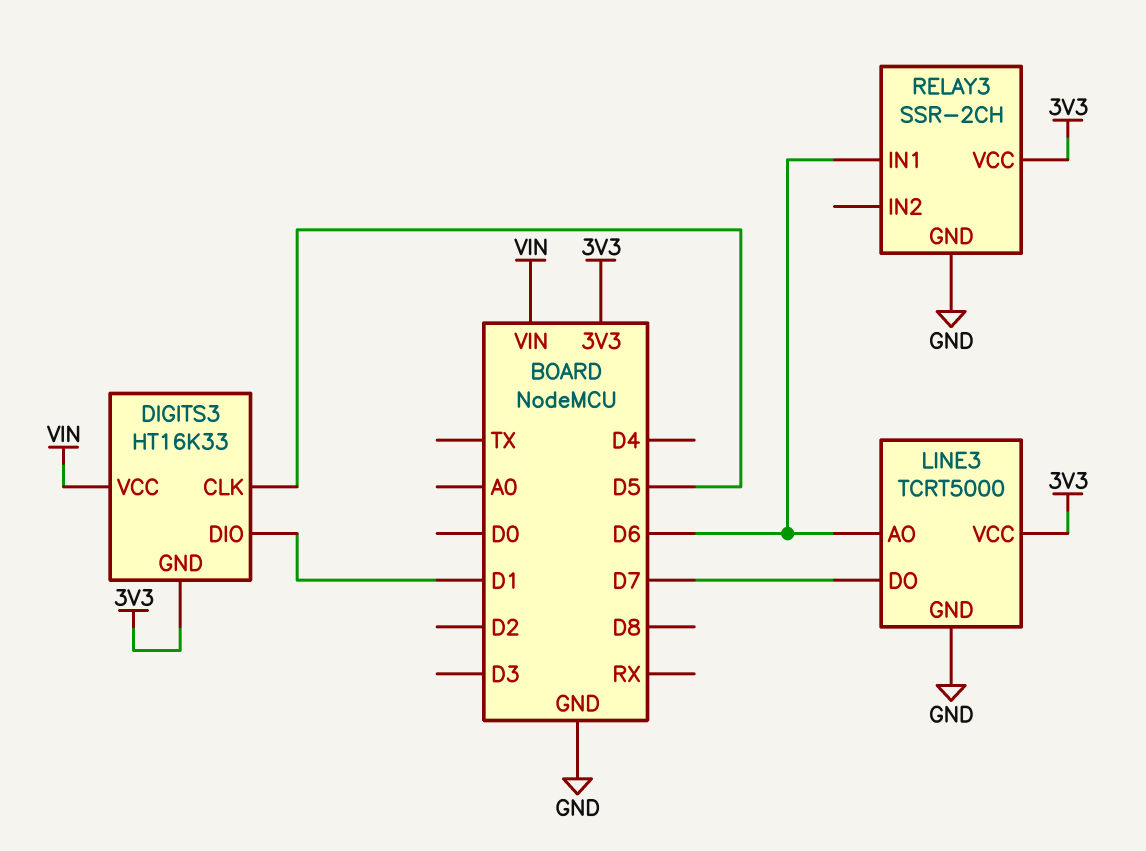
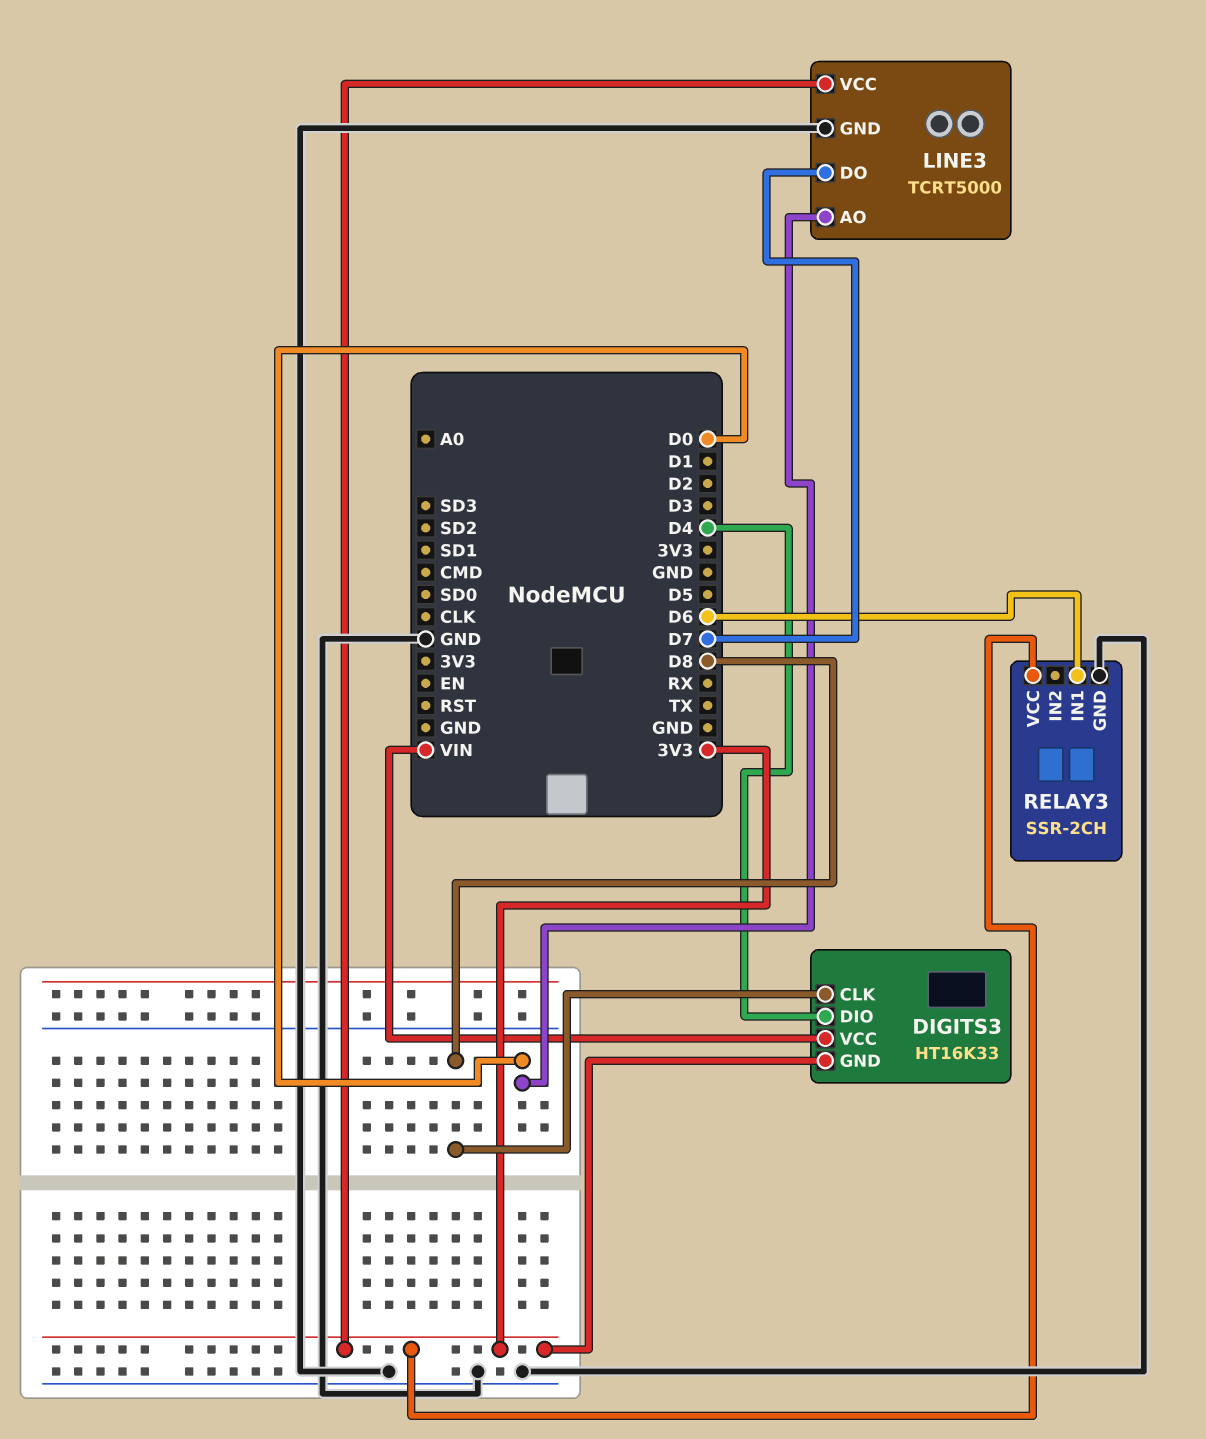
DIGITS3 pin CLK: D5 -> D8
DIGITS3 pin DIO: D1 -> D4
LINE3 pin AO: D6 -> D0

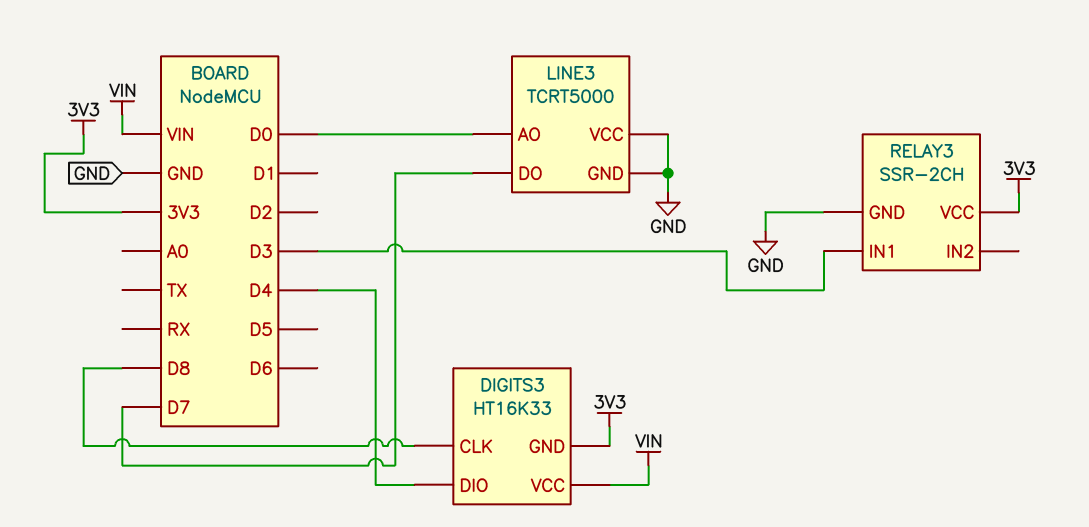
LINE3 pin VCC: 3V3 -> GND
RELAY3 pin IN1: D6 -> D3

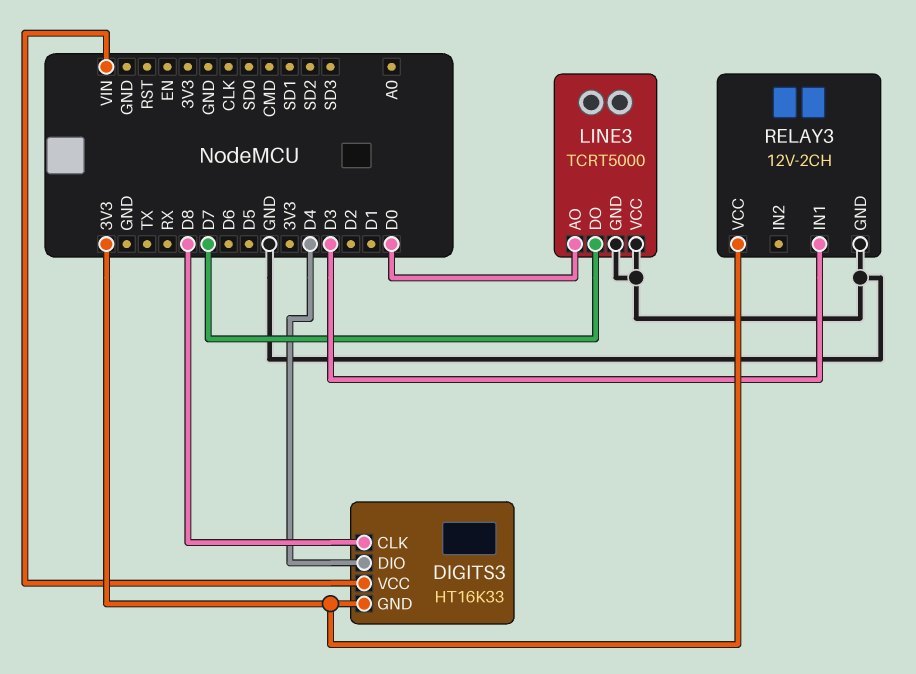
RELAY3: SSR-2CH -> 12V-2CH

